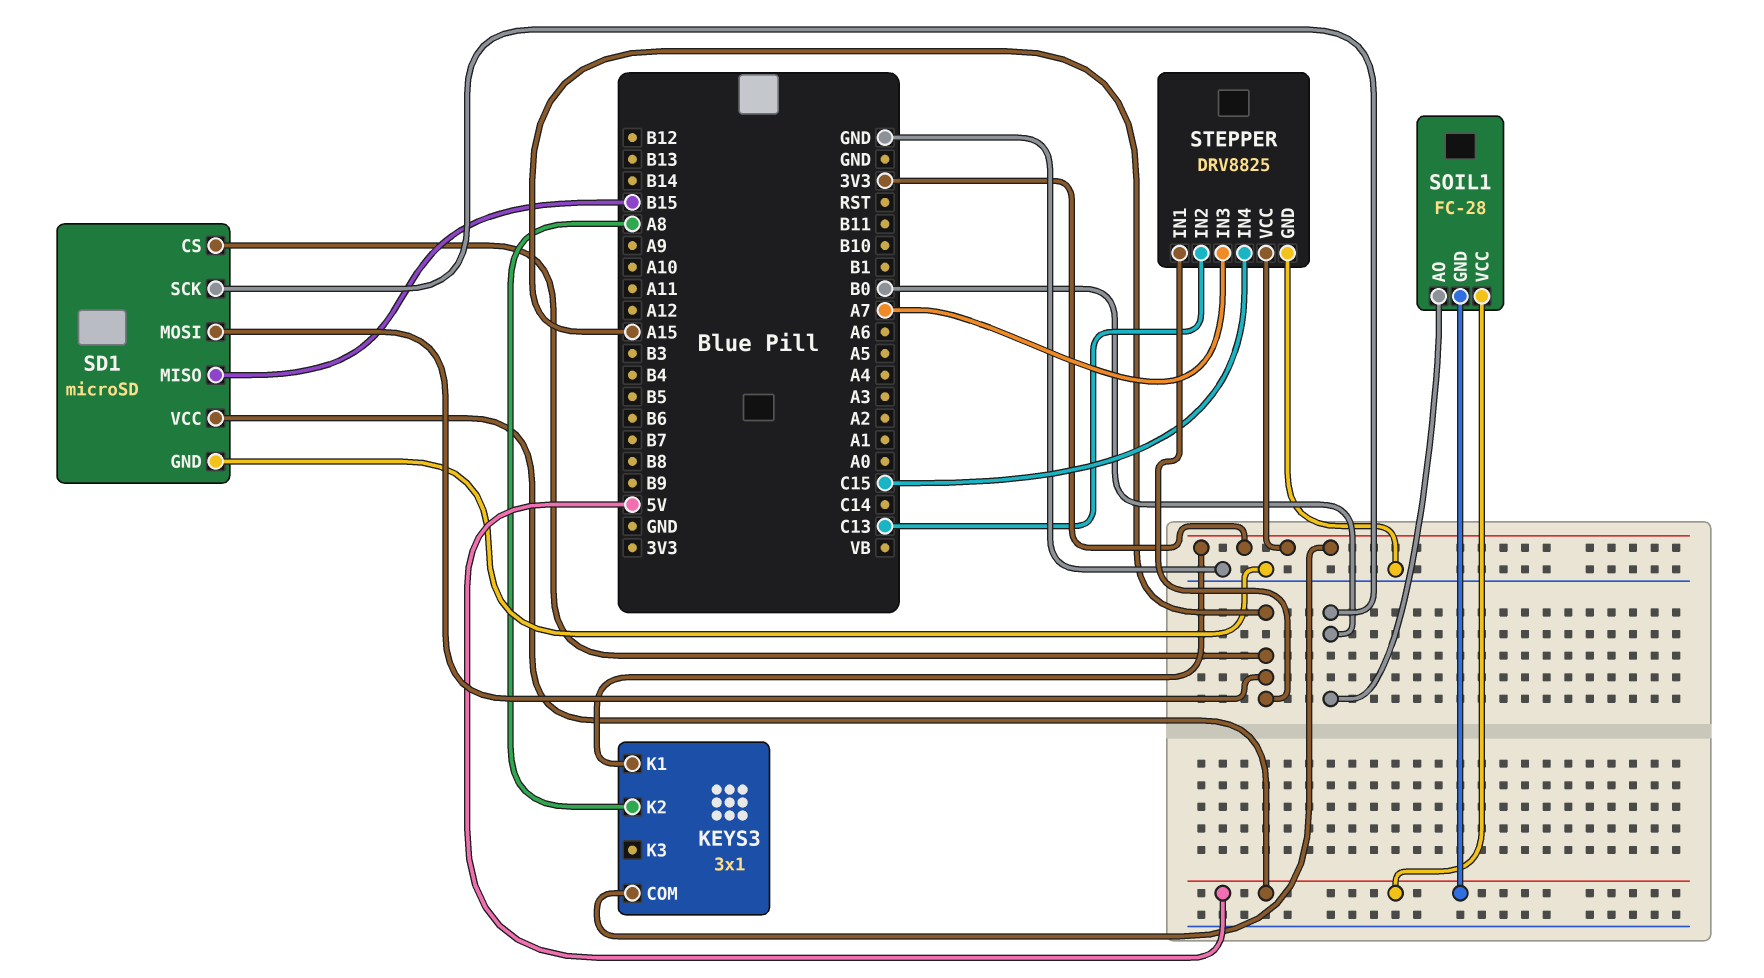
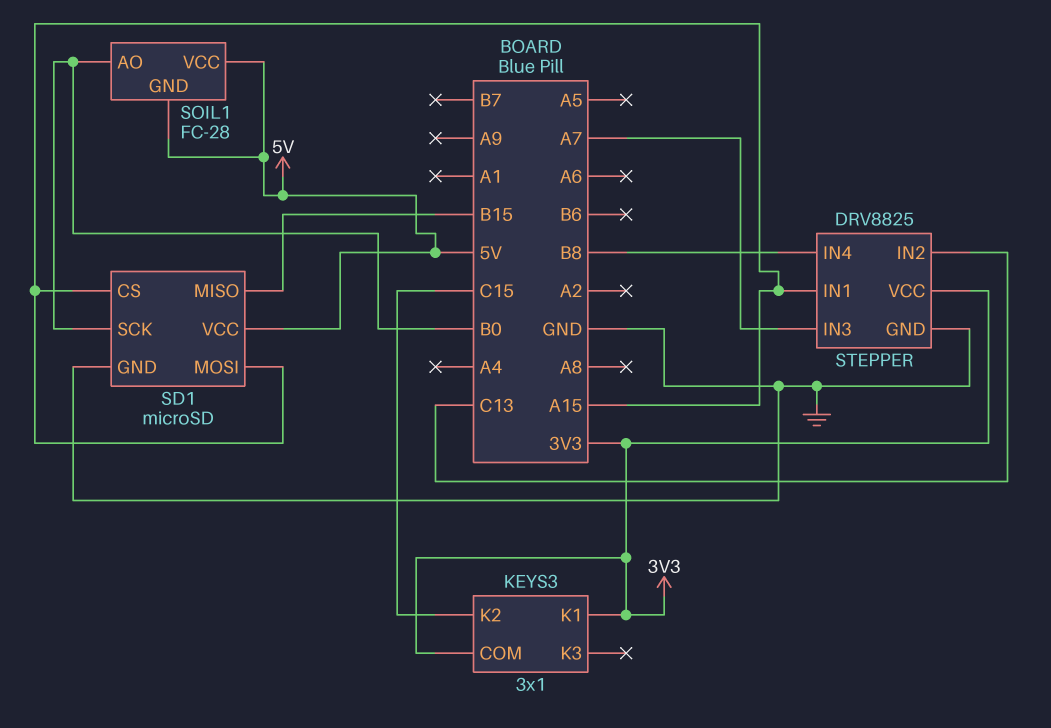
KEYS3 pin K2: A8 -> C15
STEPPER pin IN4: C15 -> B8

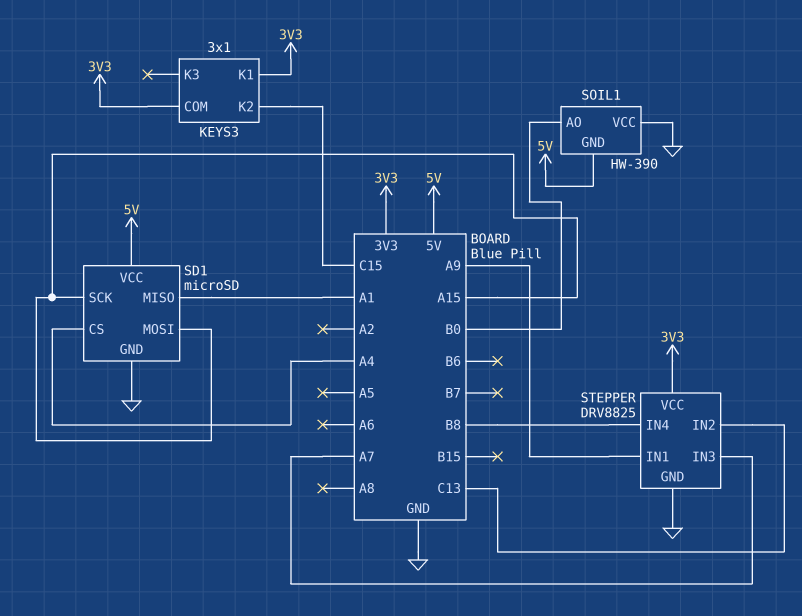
SD1 pin CS: A15 -> A4
SD1 pin MISO: B15 -> A1
SD1 pin SCK: B0 -> A15
SOIL1: FC-28 -> HW-390
SOIL1 pin VCC: 5V -> GND
STEPPER pin IN1: A15 -> A9

